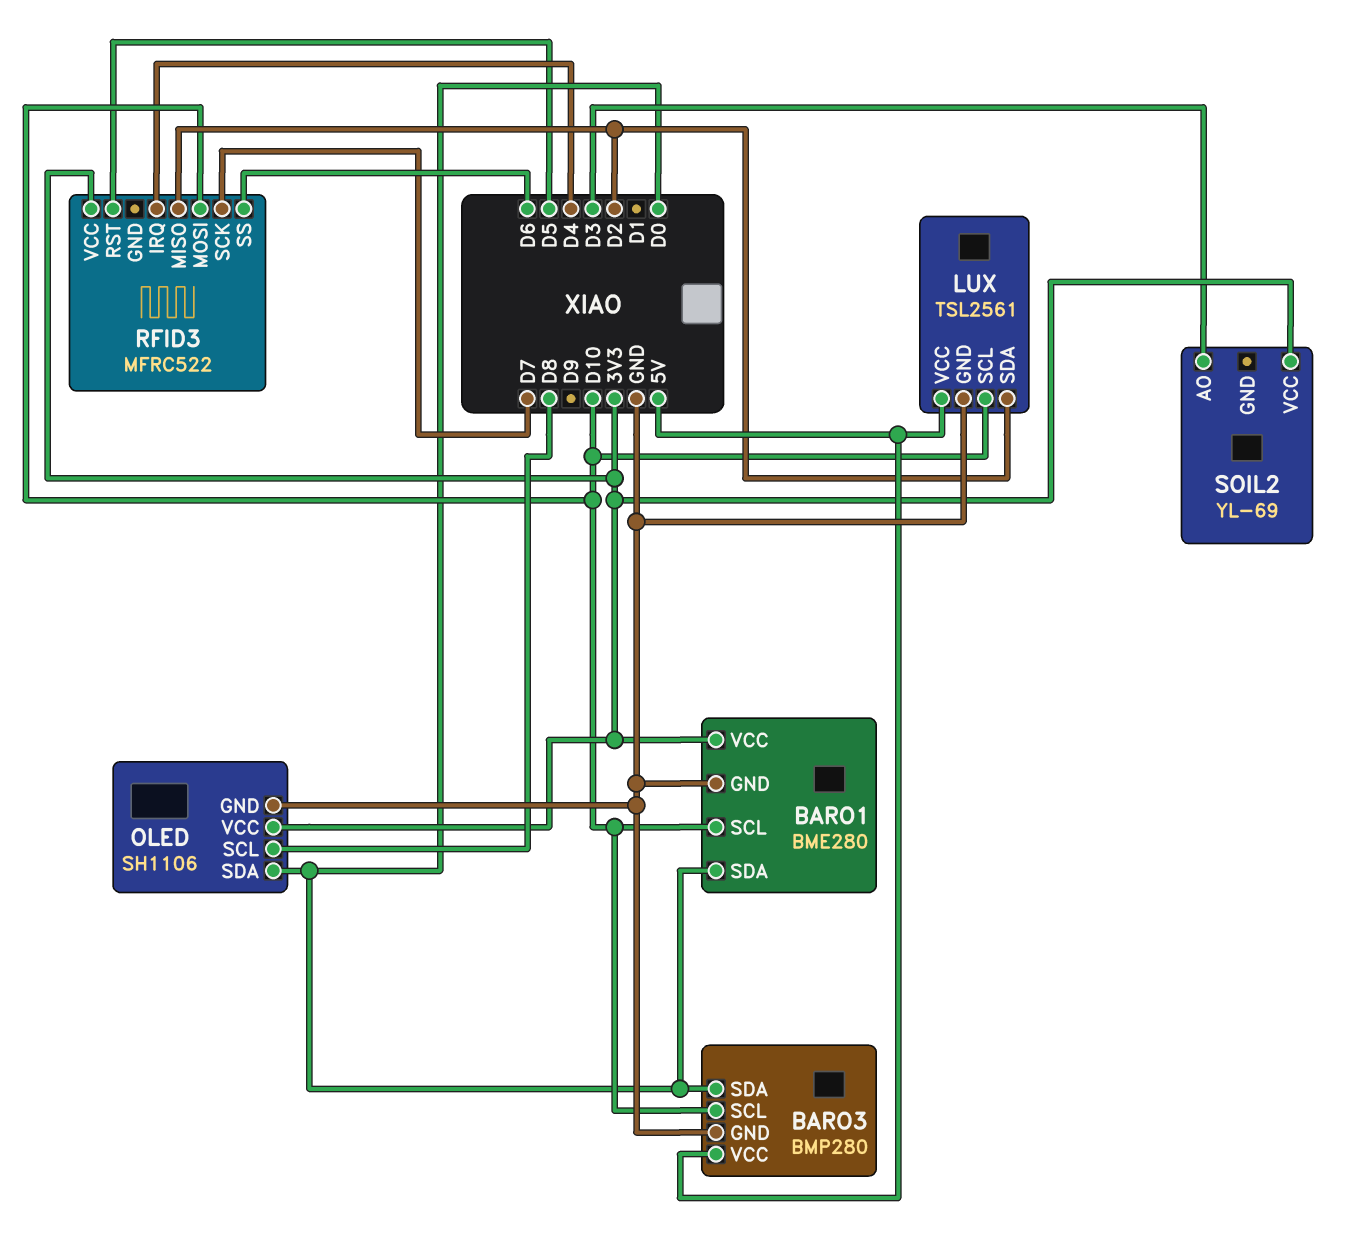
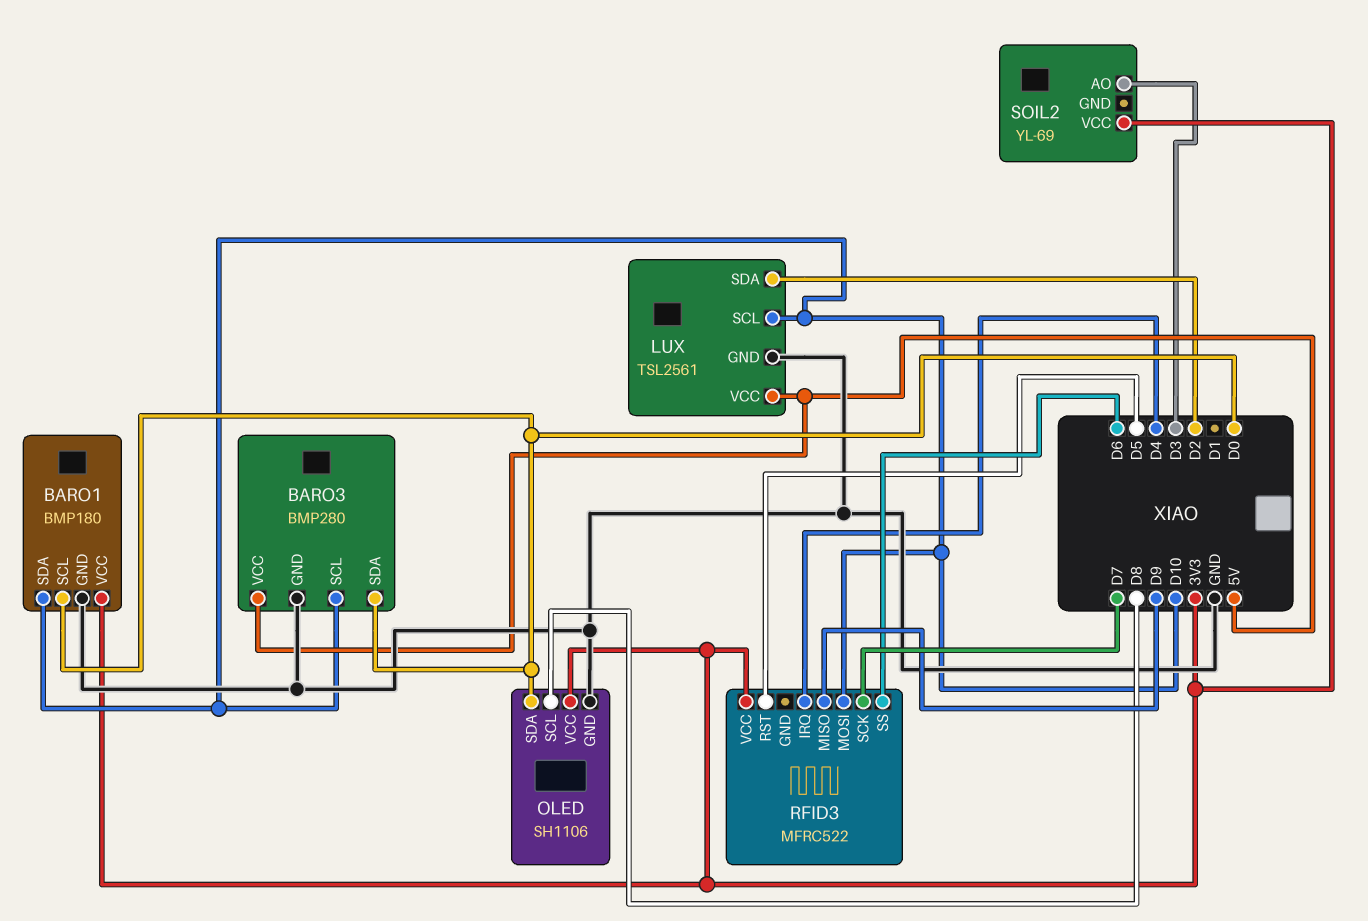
BARO1: BME280 -> BMP180
BARO1 pin SCL: D10 -> D0
BARO1 pin SDA: D0 -> D10
RFID3 pin MISO: D2 -> D9

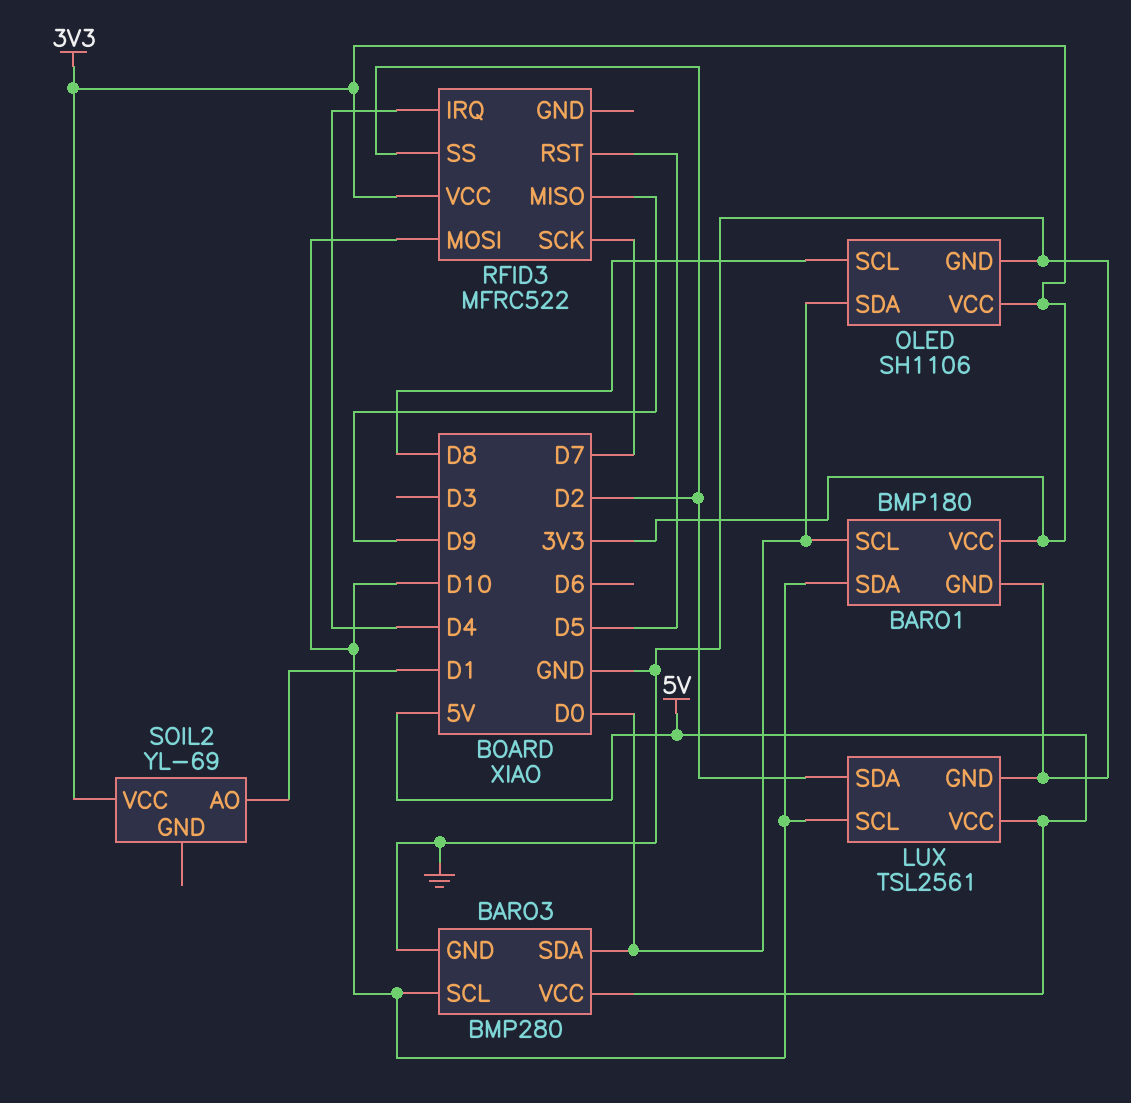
RFID3 pin SS: D6 -> D2
SOIL2 pin AO: D3 -> D1

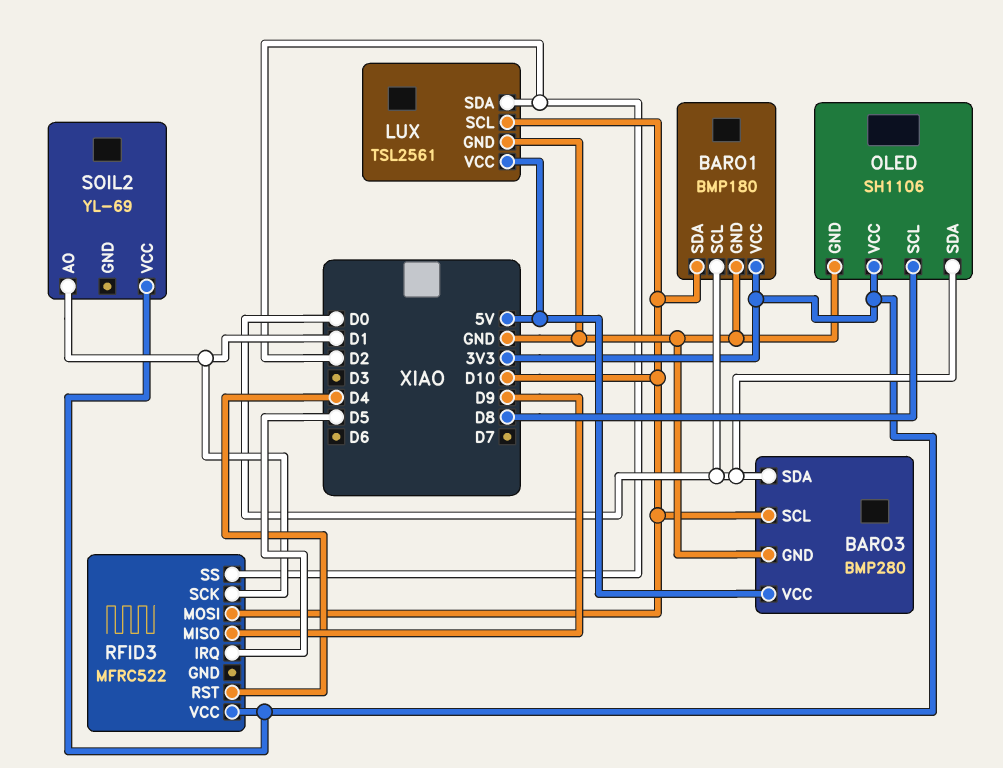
RFID3 pin IRQ: D4 -> D5
RFID3 pin RST: D5 -> D4
RFID3 pin SCK: D7 -> D1

